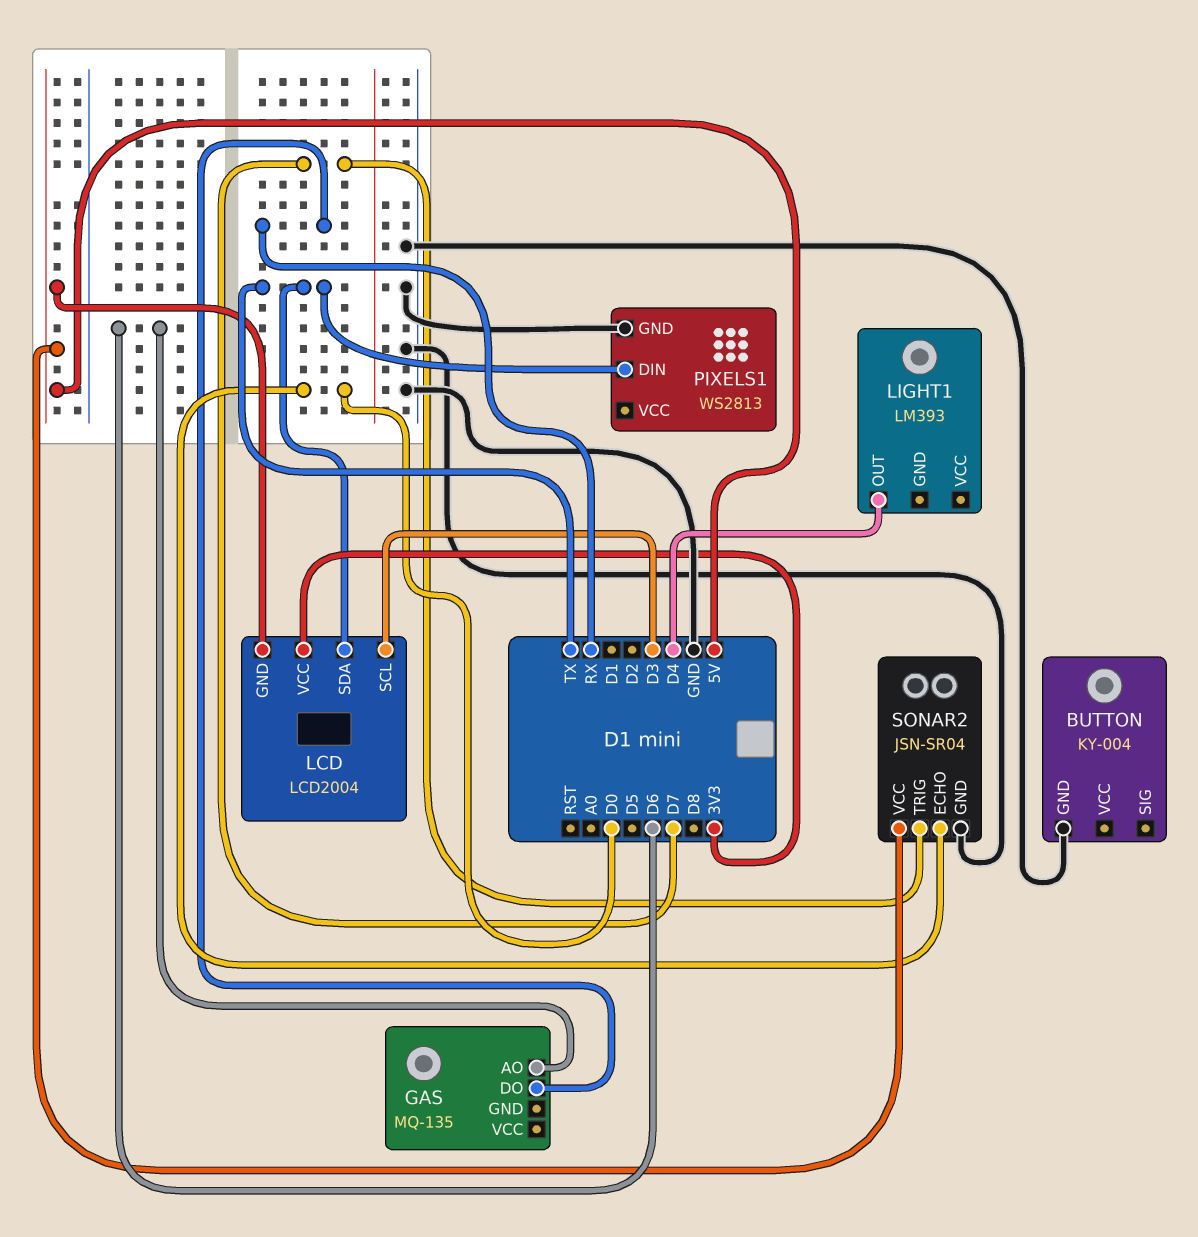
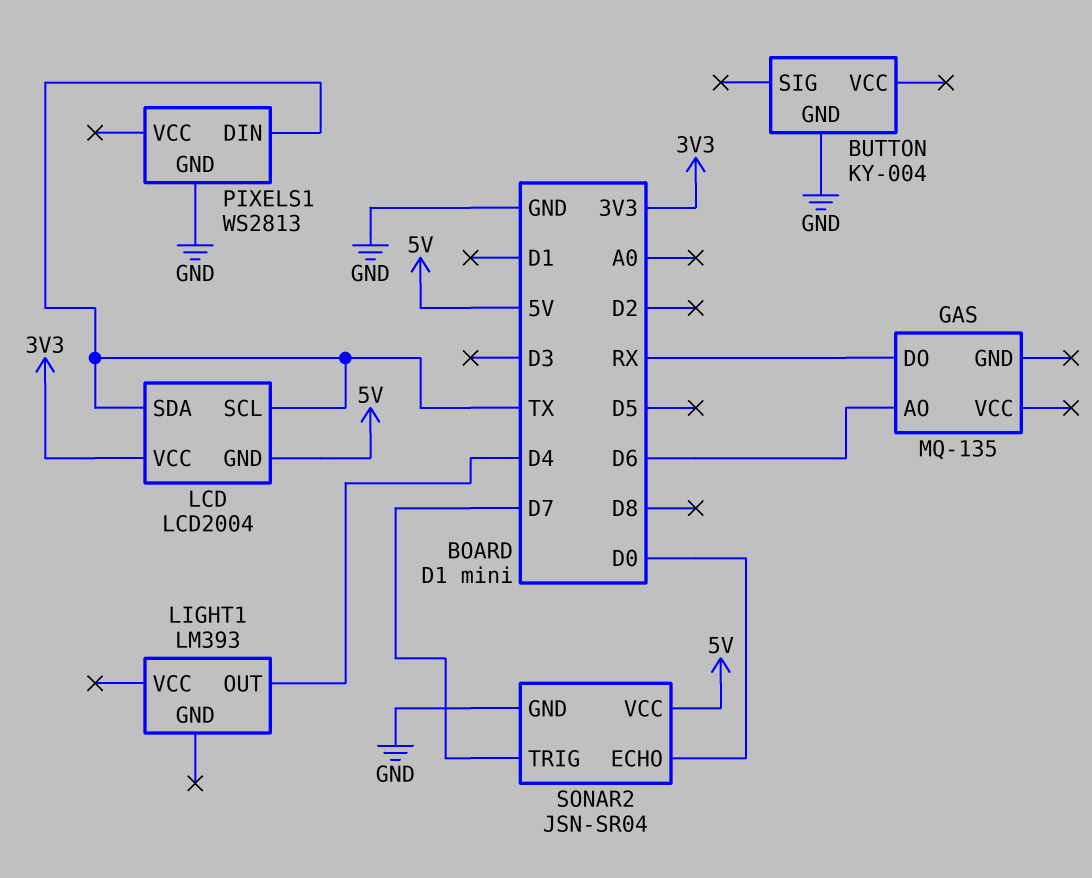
LCD pin SCL: D3 -> TX

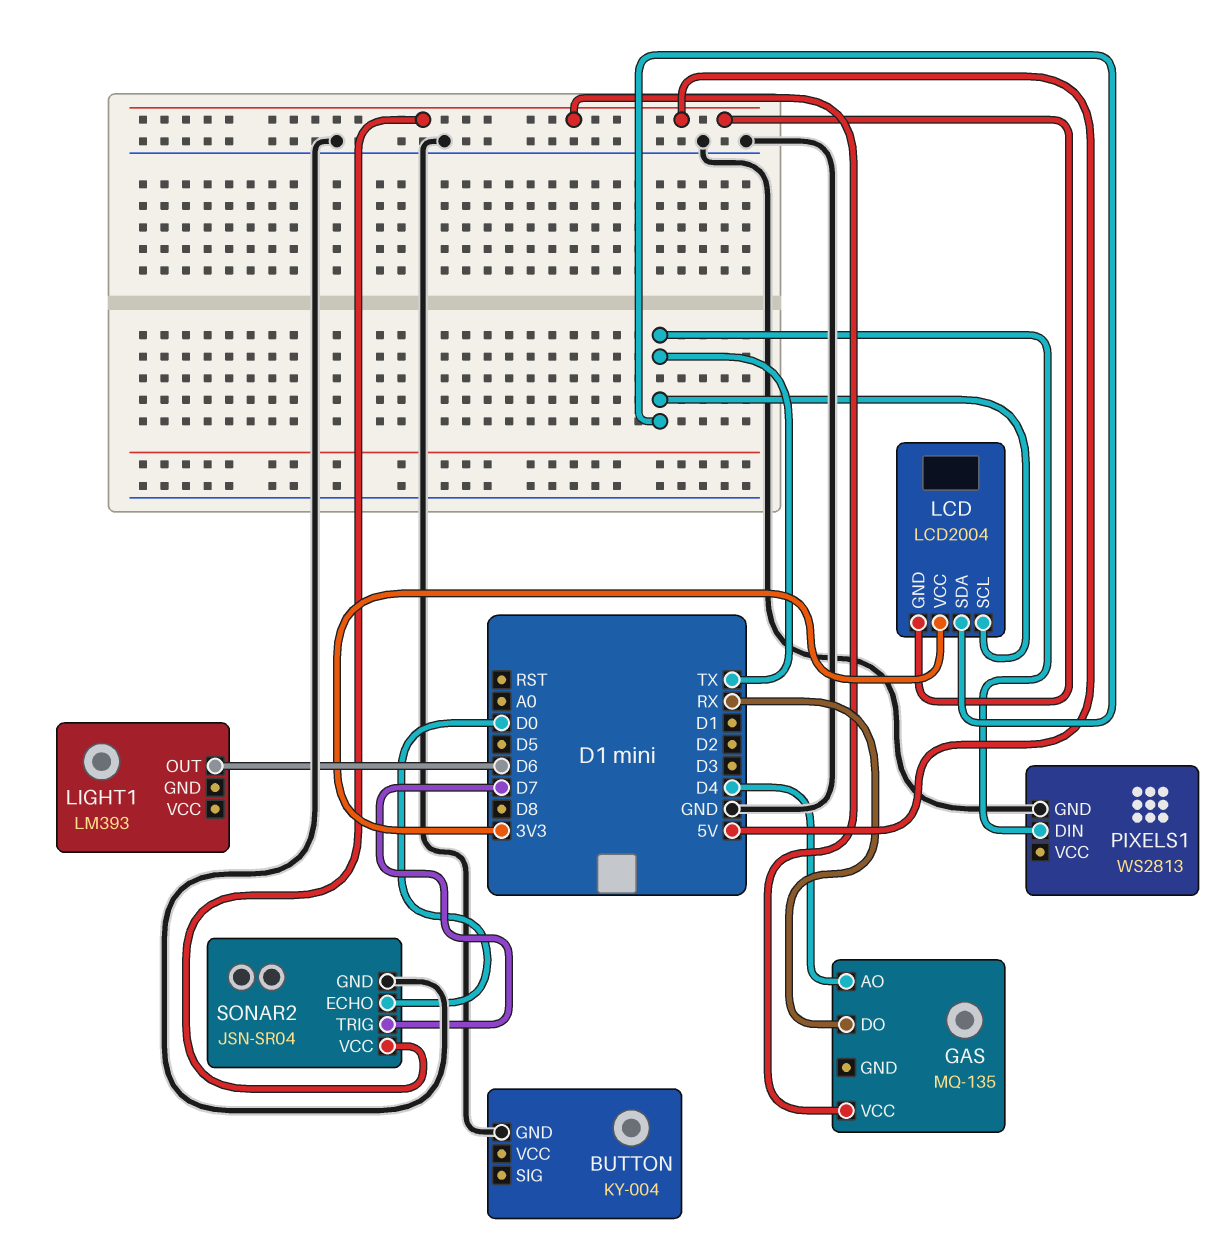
GAS pin AO: D6 -> D4
GAS pin VCC: none -> 5V
LIGHT1 pin OUT: D4 -> D6

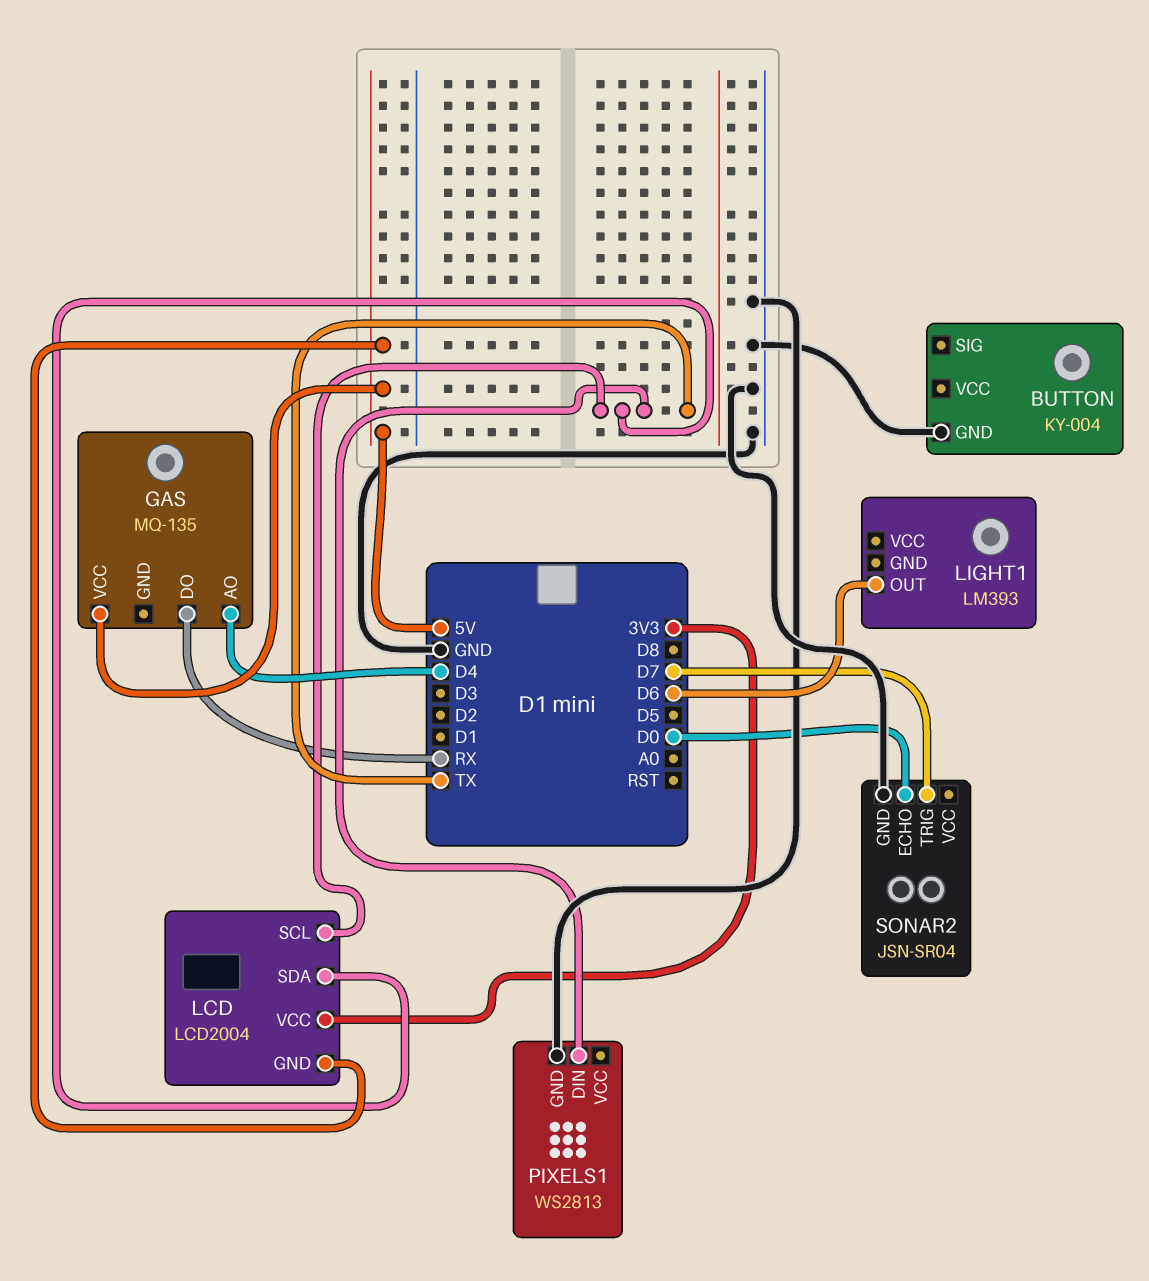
SONAR2 pin VCC: 5V -> none

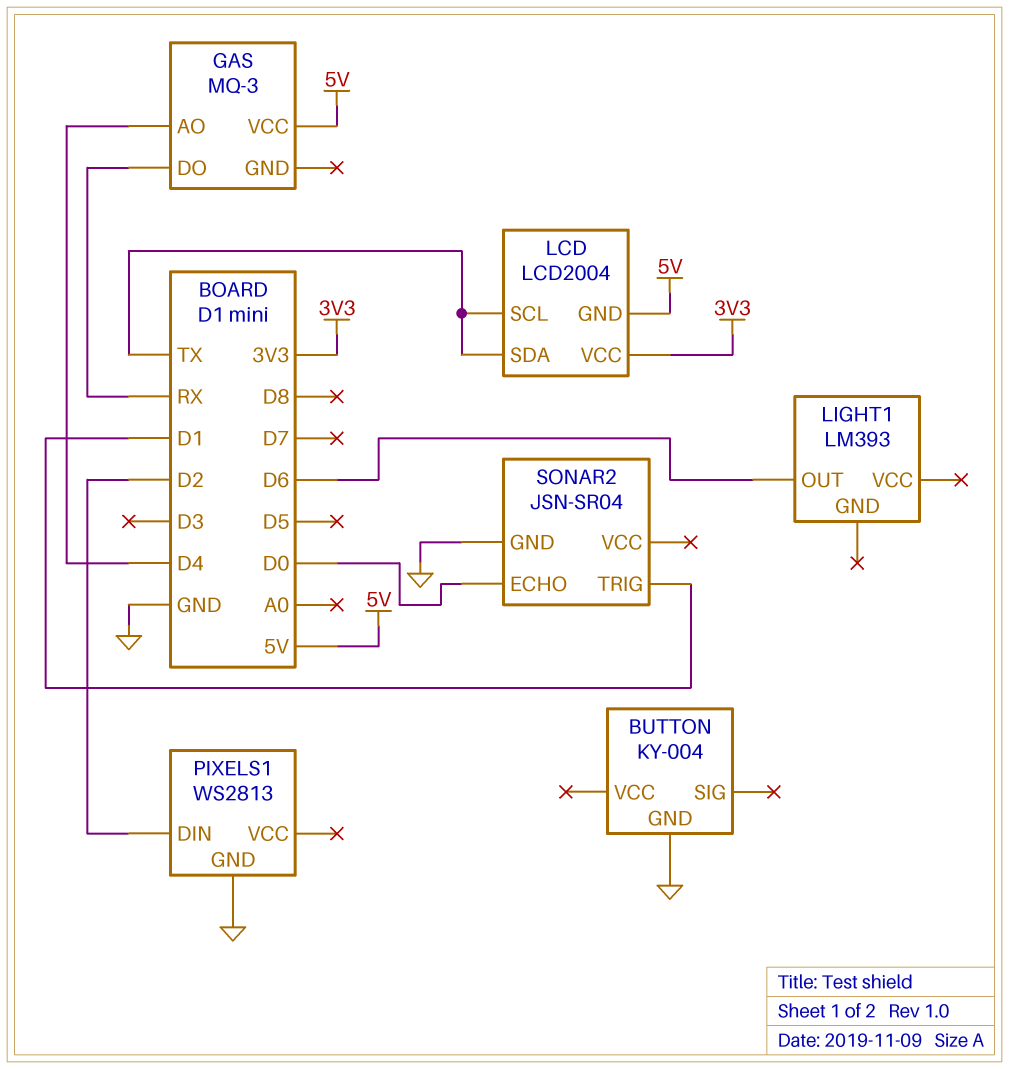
GAS: MQ-135 -> MQ-3
PIXELS1 pin DIN: TX -> D2
SONAR2 pin TRIG: D7 -> D1

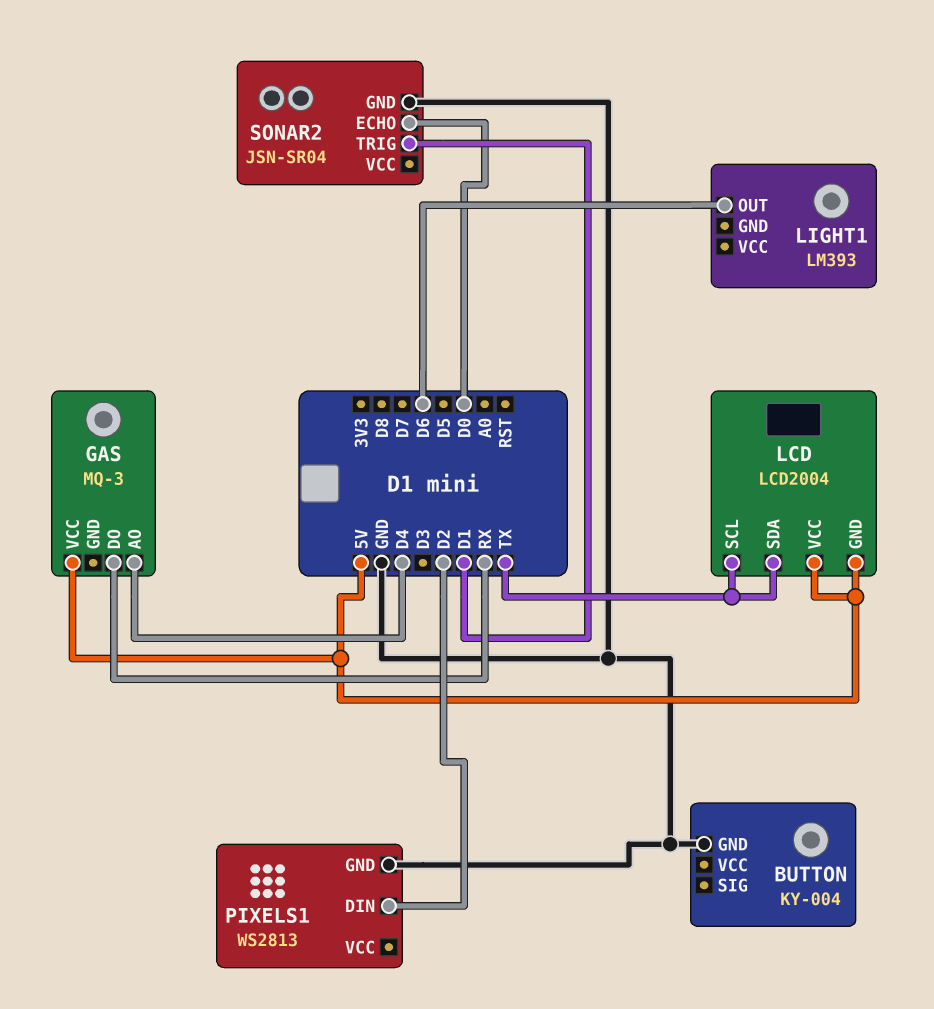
LCD pin VCC: 3V3 -> 5V

